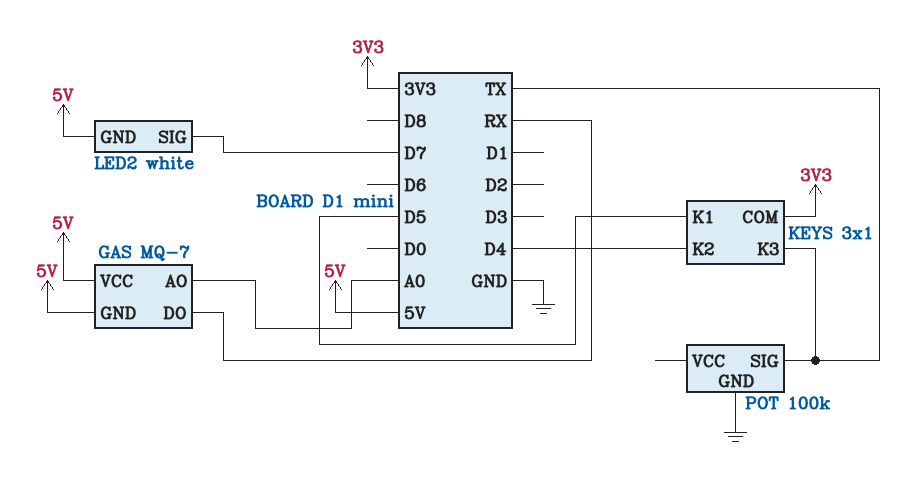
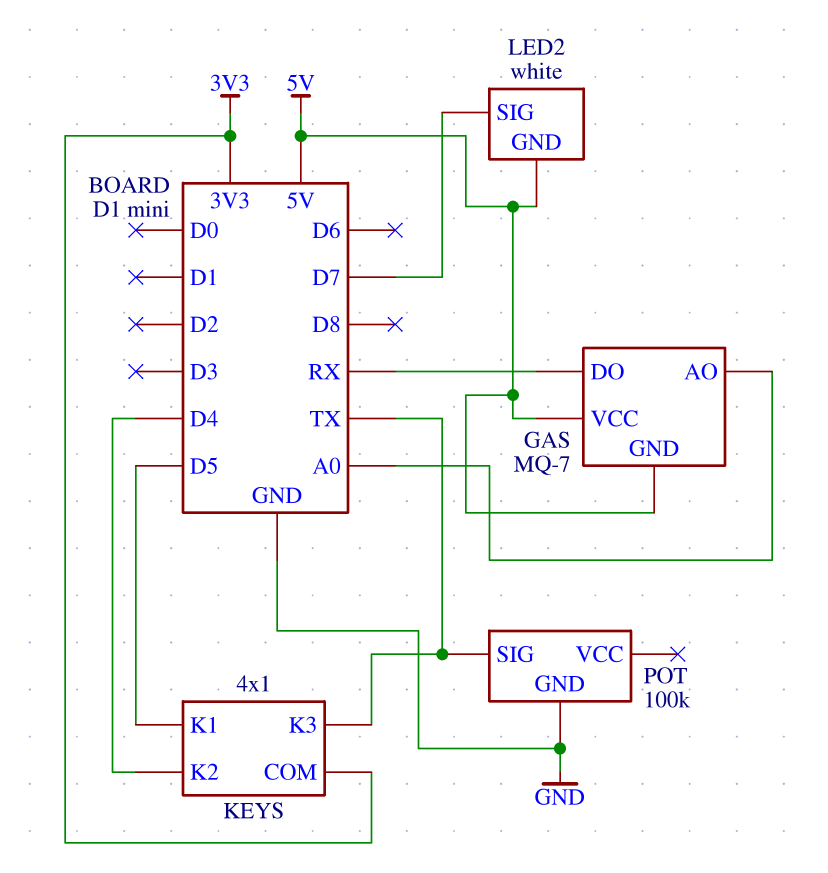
KEYS: 3x1 -> 4x1

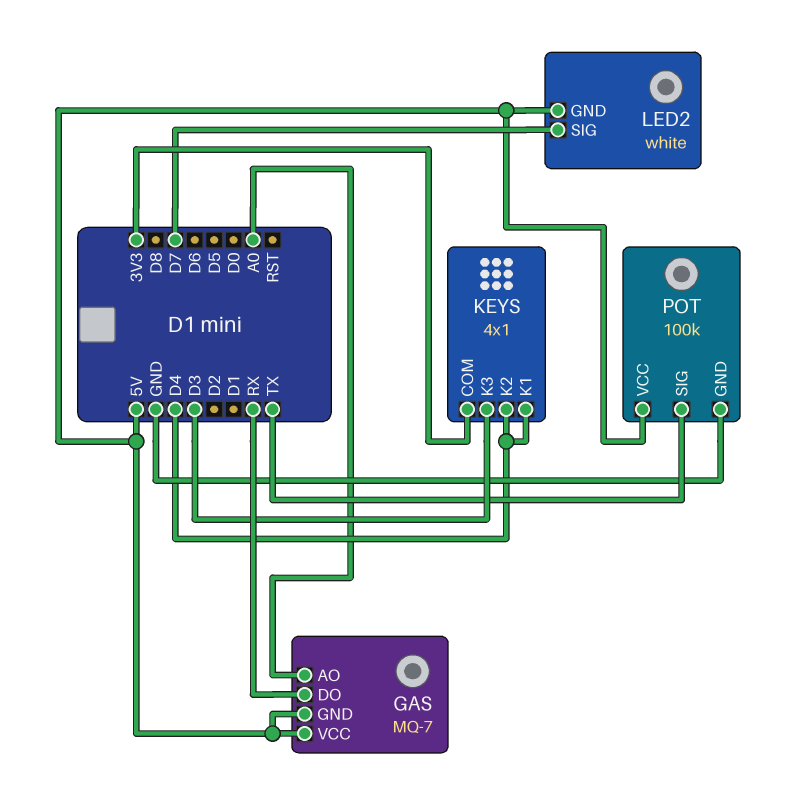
KEYS pin K1: D5 -> D4
KEYS pin K3: TX -> D3
POT pin VCC: none -> 5V

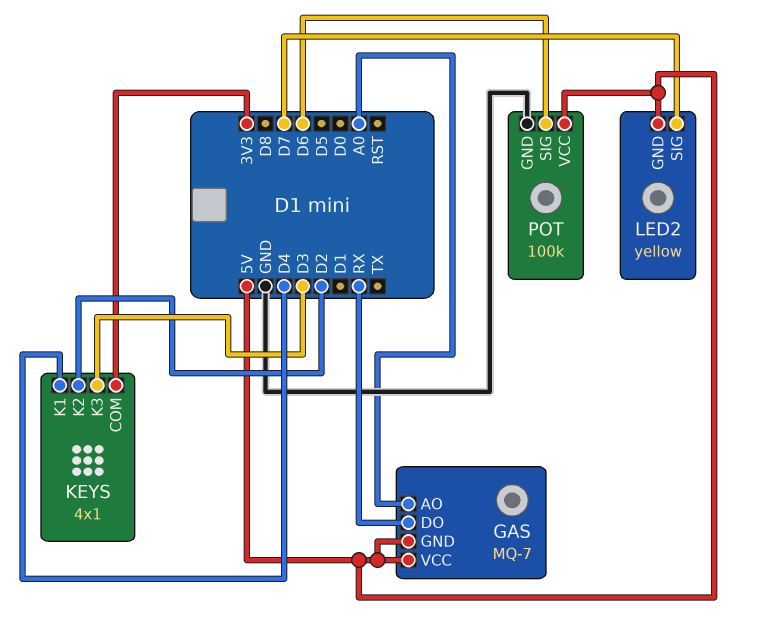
KEYS pin K2: D4 -> D2
LED2: white -> yellow
POT pin SIG: TX -> D6

